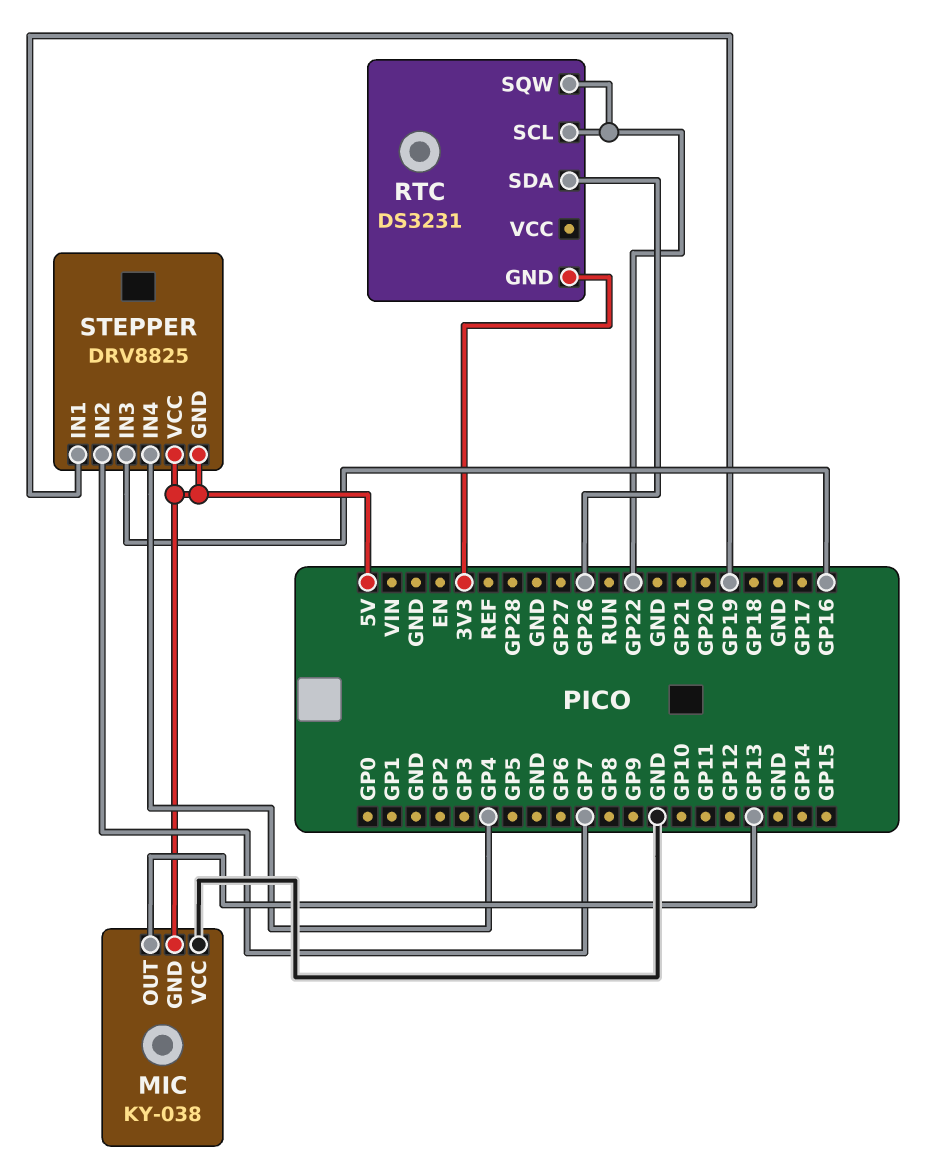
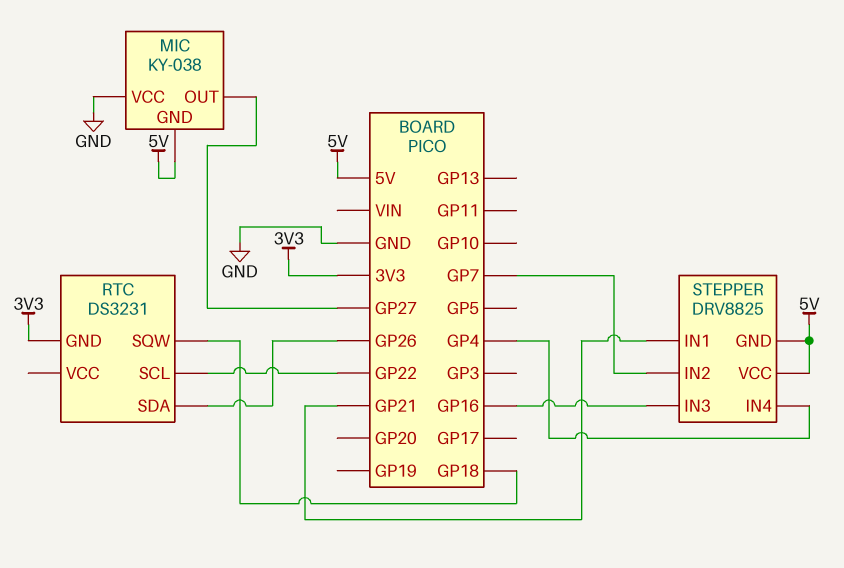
MIC pin OUT: GP13 -> GP27
RTC pin SQW: GP22 -> GP18
STEPPER pin IN1: GP19 -> GP21

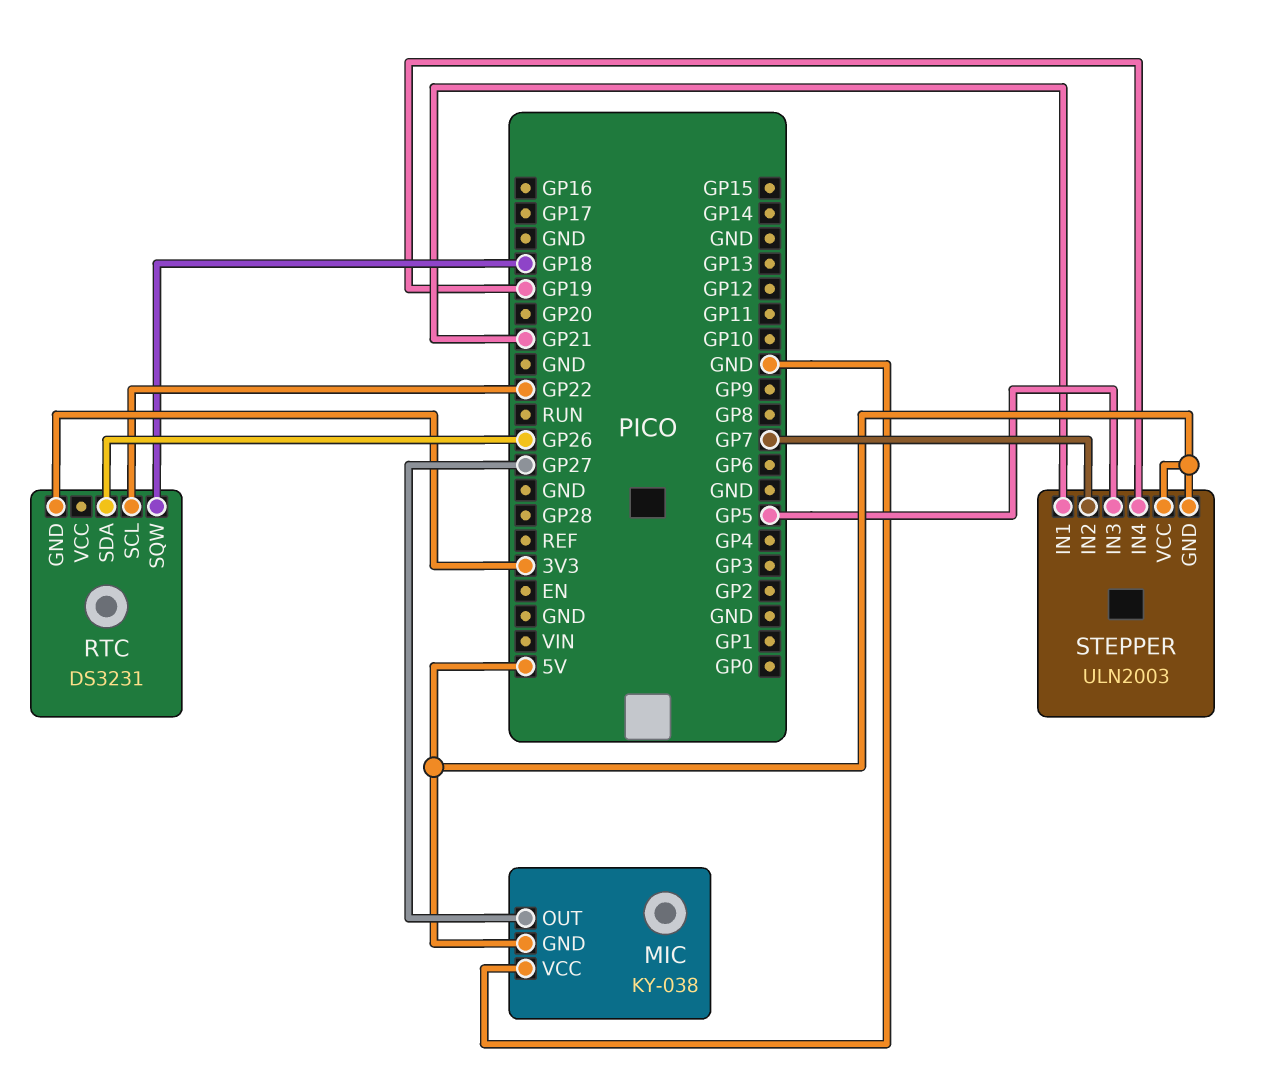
STEPPER: DRV8825 -> ULN2003
STEPPER pin IN3: GP16 -> GP5
STEPPER pin IN4: GP4 -> GP19

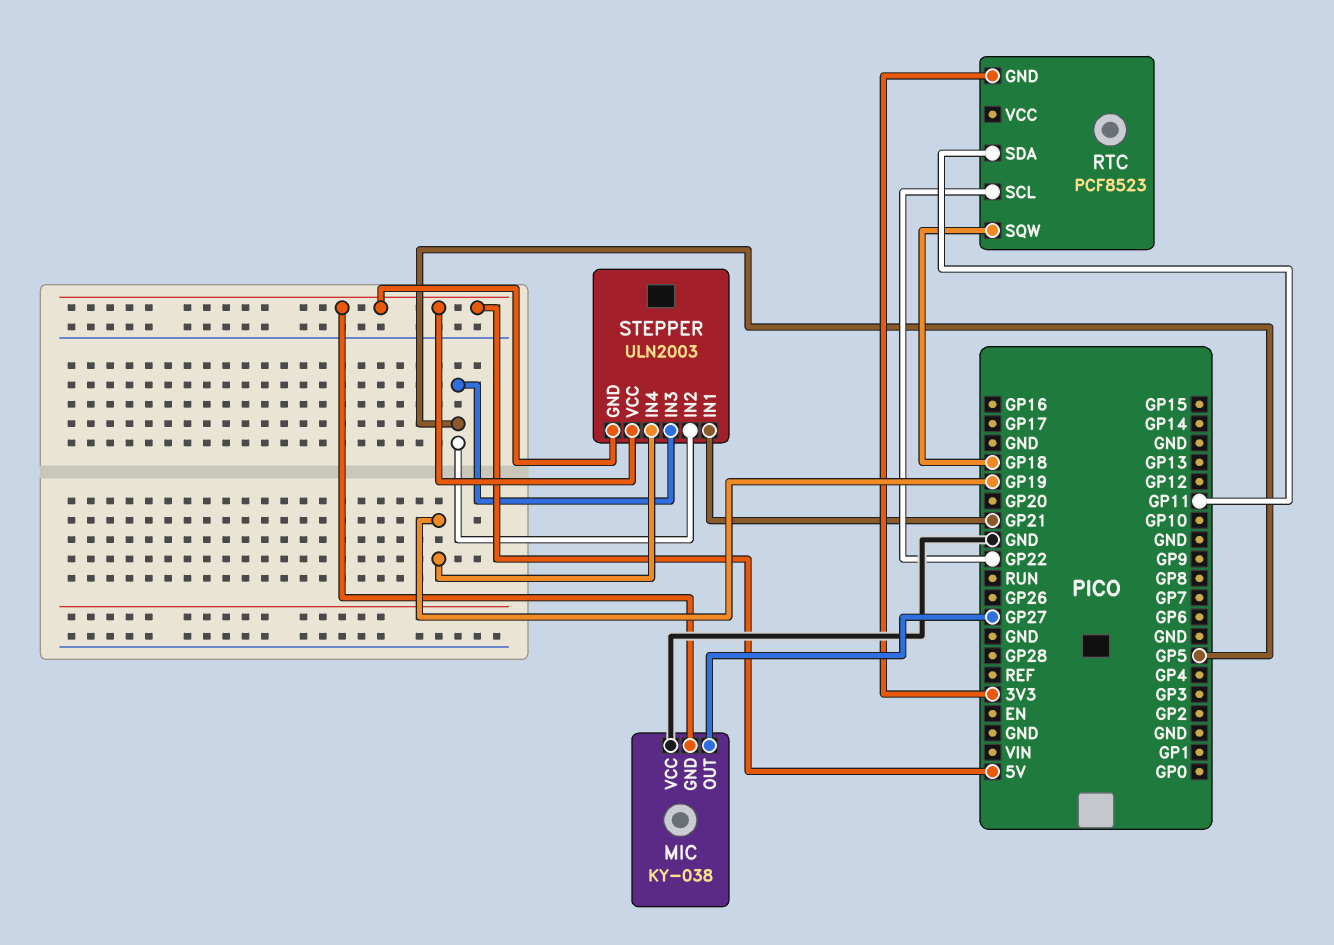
RTC: DS3231 -> PCF8523
RTC pin SDA: GP26 -> GP11
STEPPER pin IN2: GP7 -> GP5

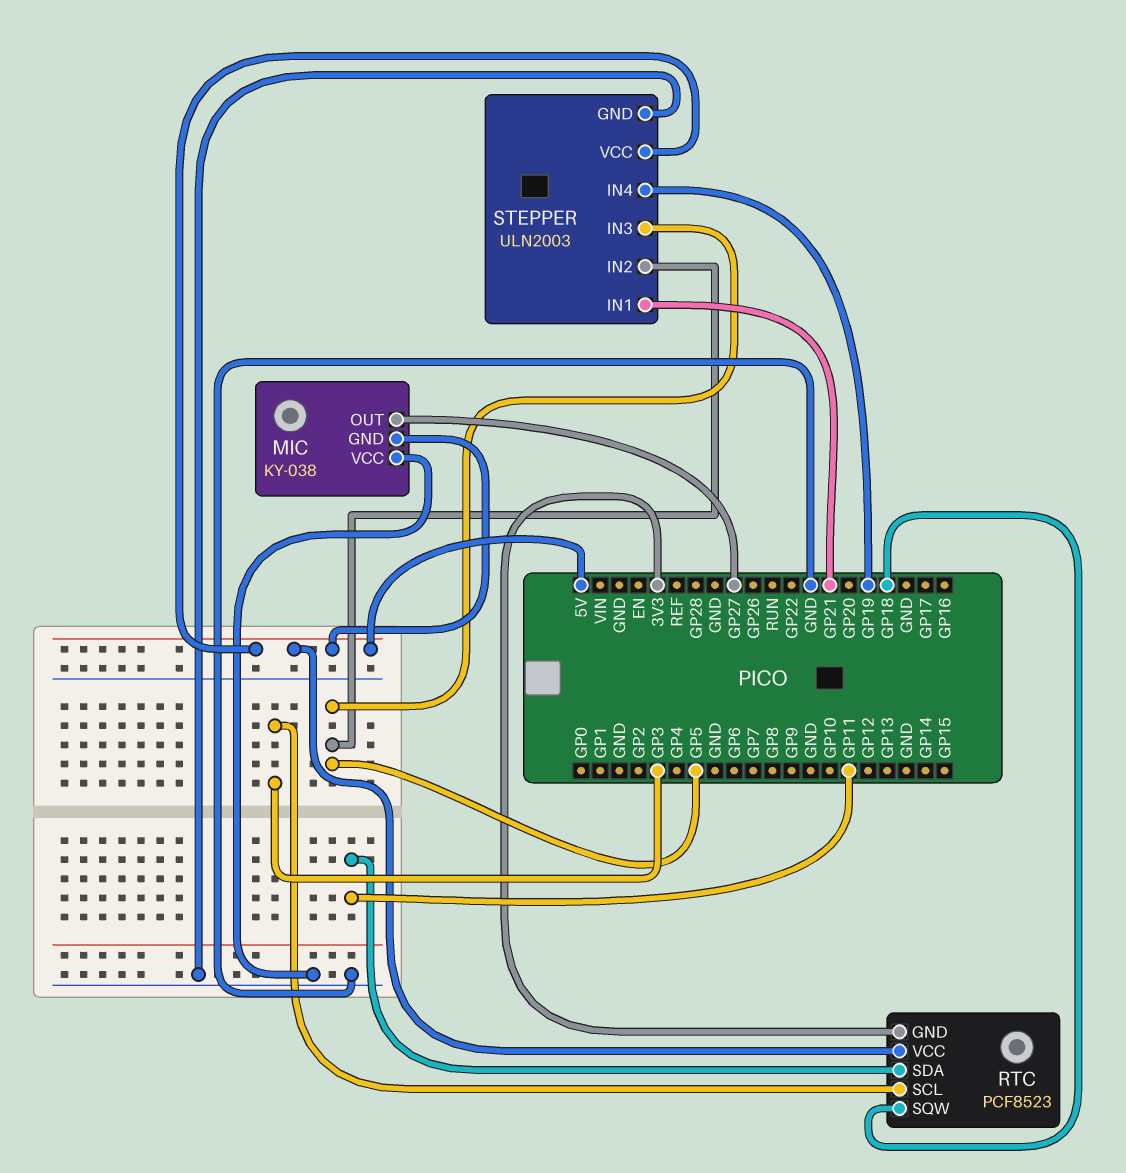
RTC pin SCL: GP22 -> GP3
RTC pin VCC: none -> 5V
STEPPER pin GND: 5V -> GND

